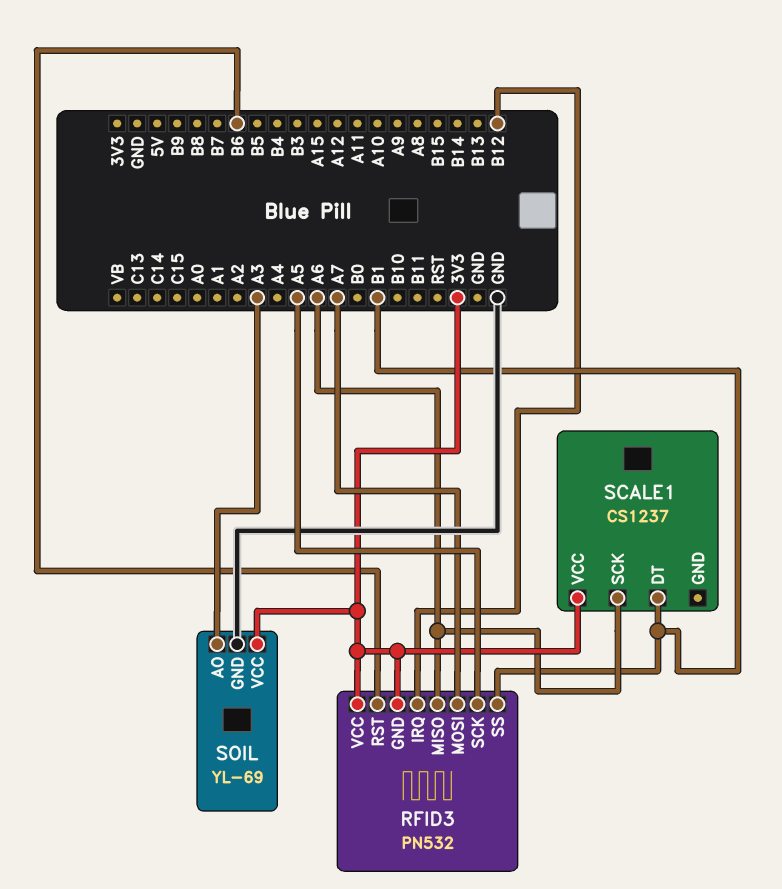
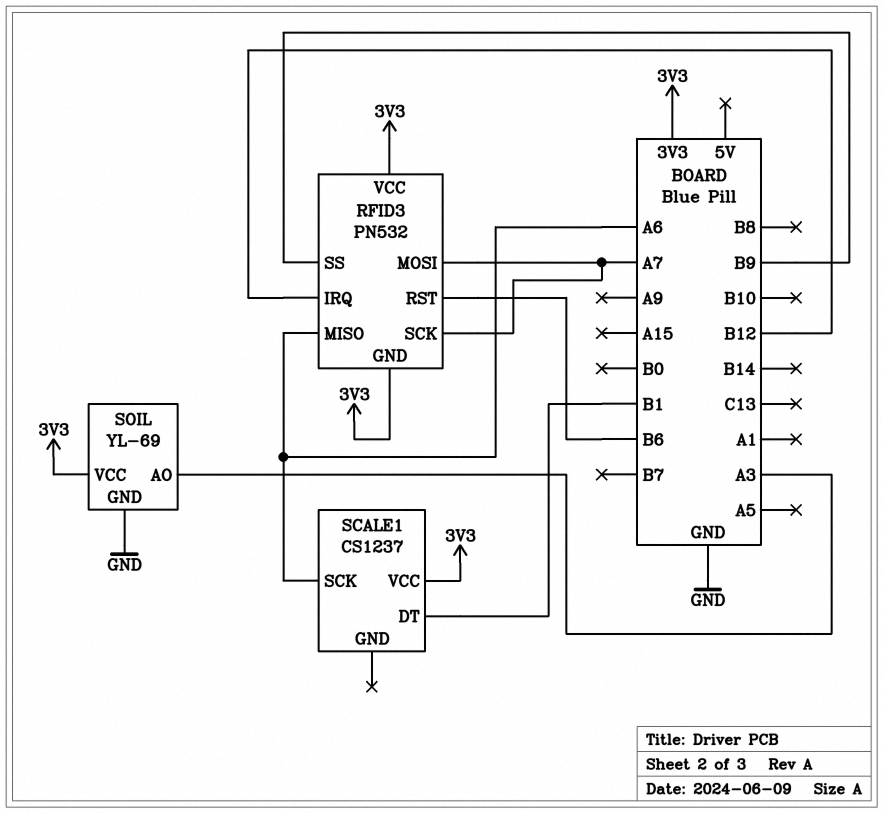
RFID3 pin SCK: A5 -> A7
RFID3 pin SS: B1 -> B9

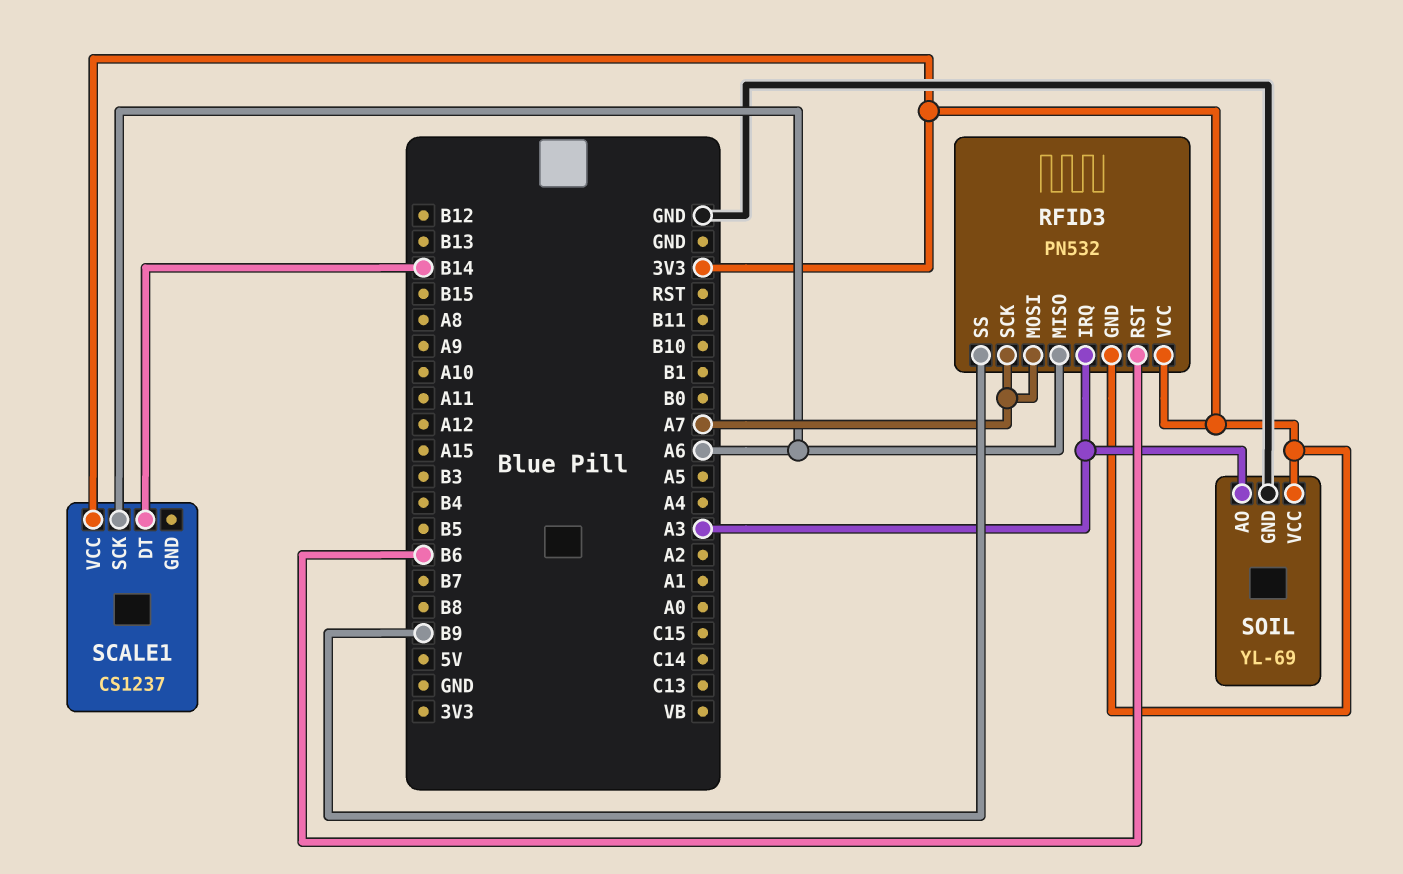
RFID3 pin IRQ: B12 -> A3
SCALE1 pin DT: B1 -> B14

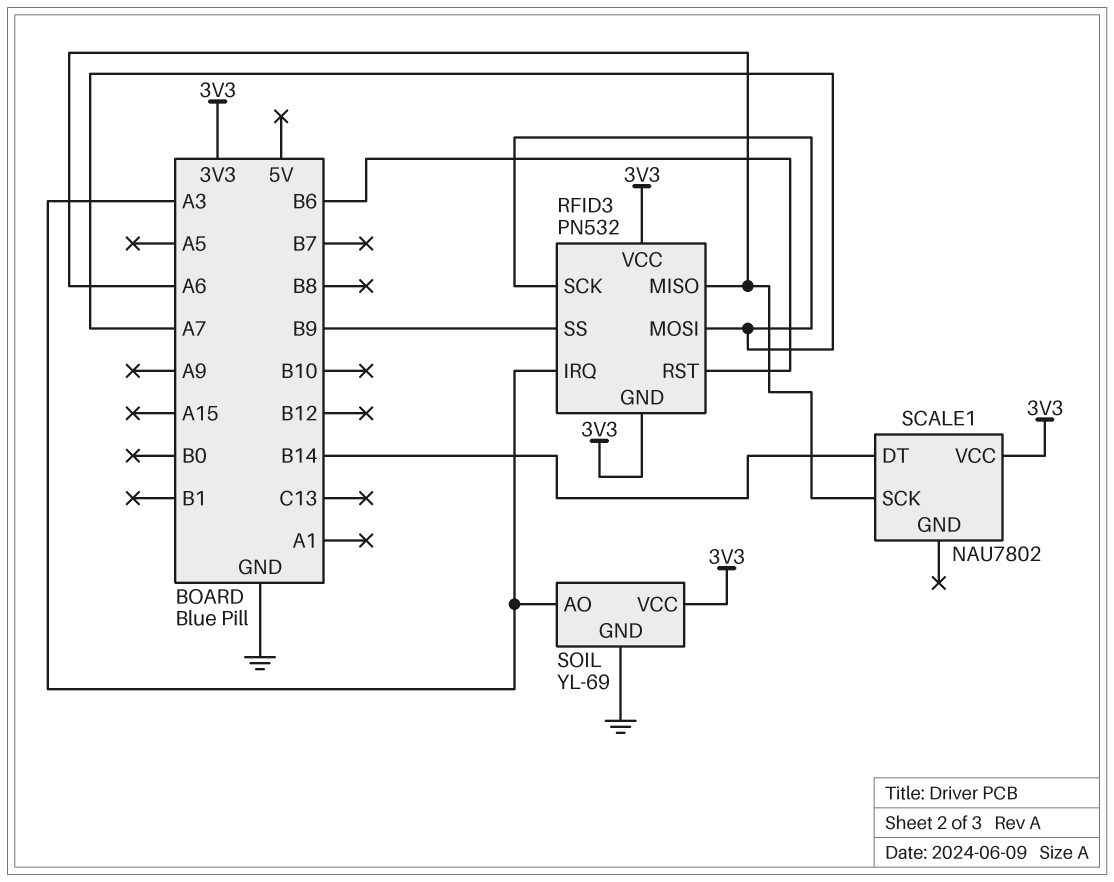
SCALE1: CS1237 -> NAU7802

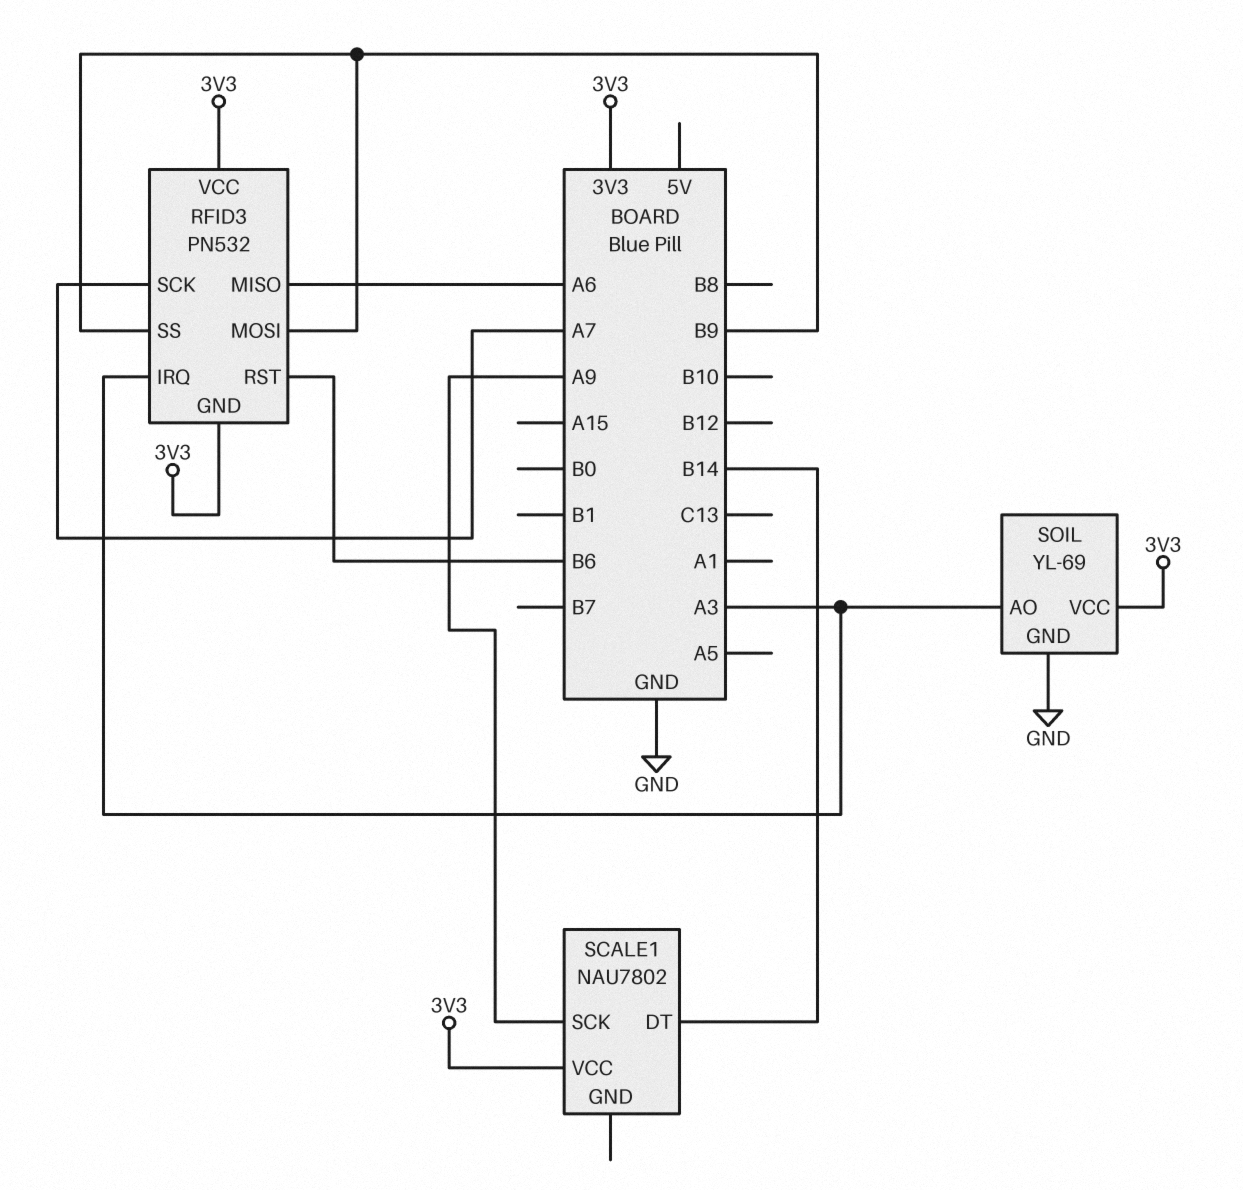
RFID3 pin MOSI: A7 -> B9
SCALE1 pin SCK: A6 -> A9

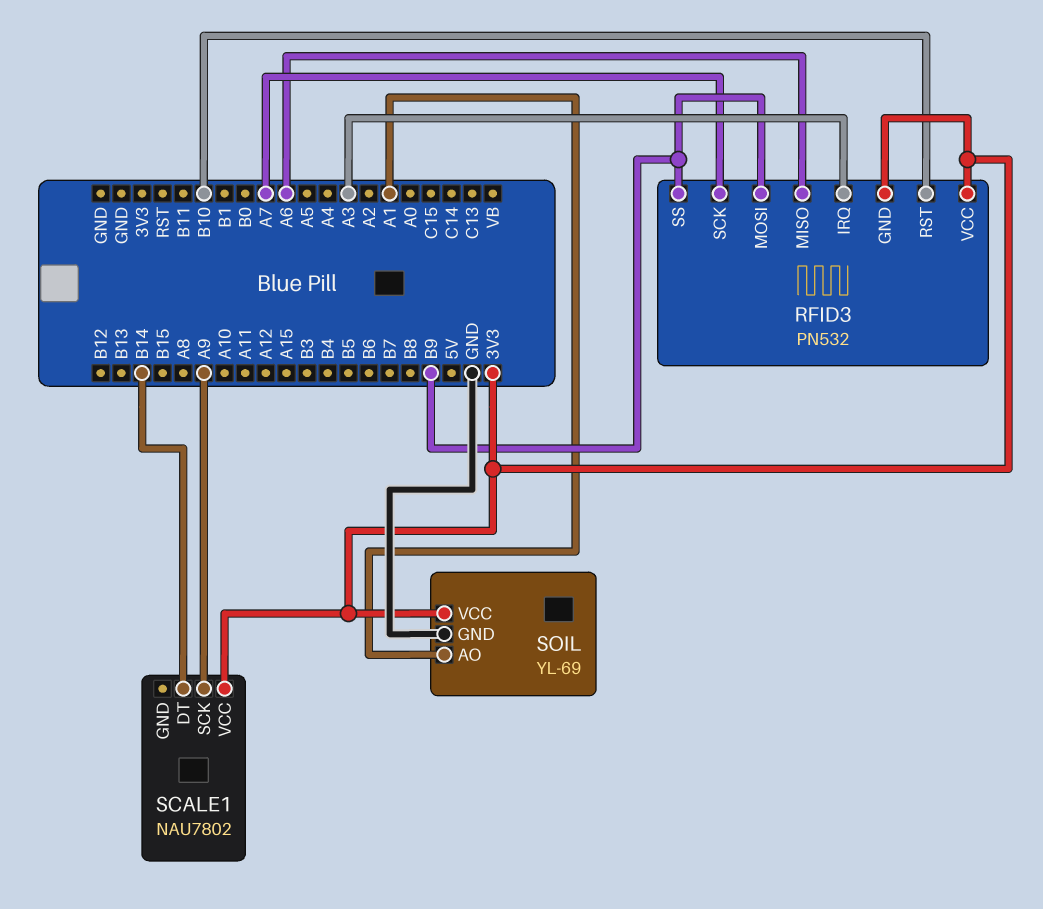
RFID3 pin RST: B6 -> B10
SOIL pin AO: A3 -> A1

